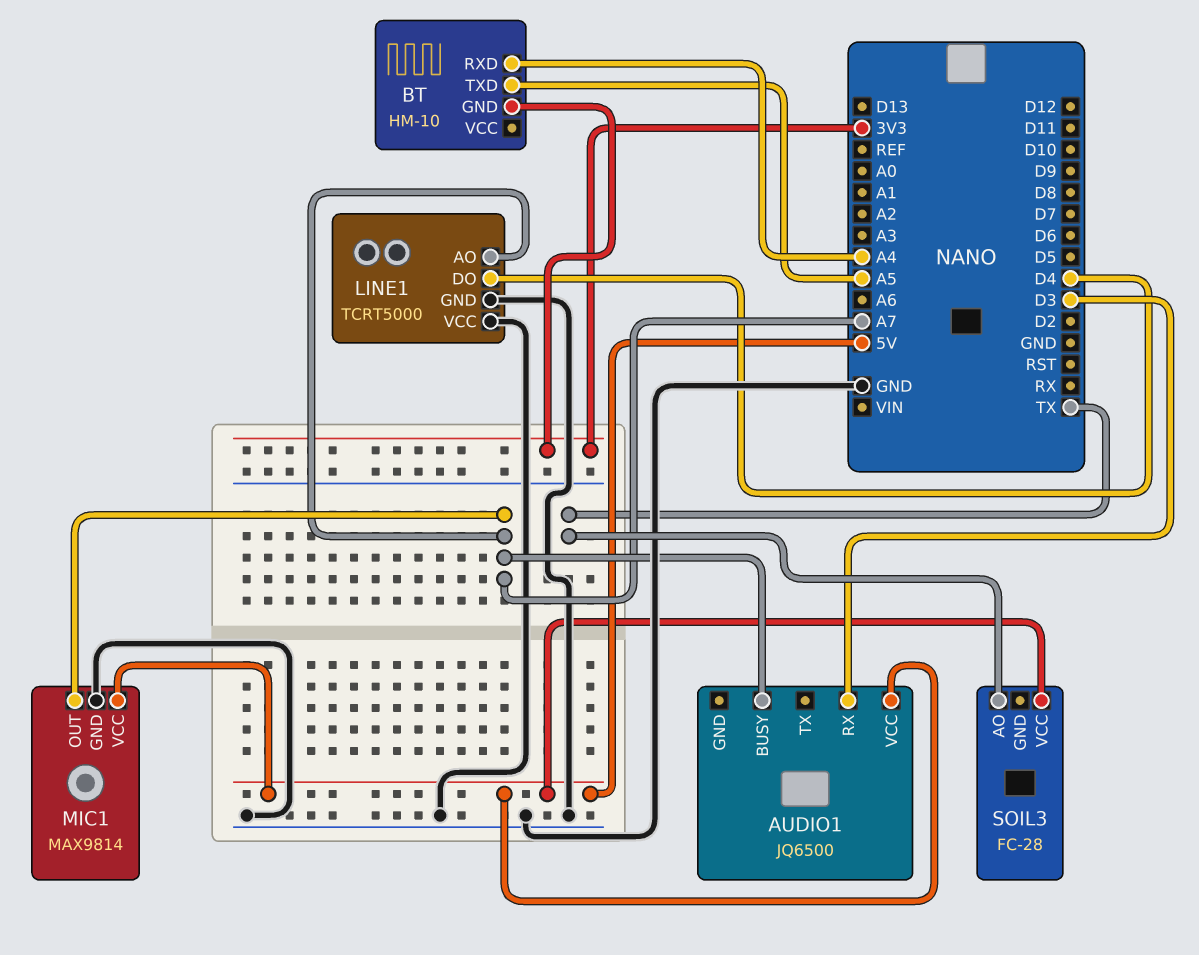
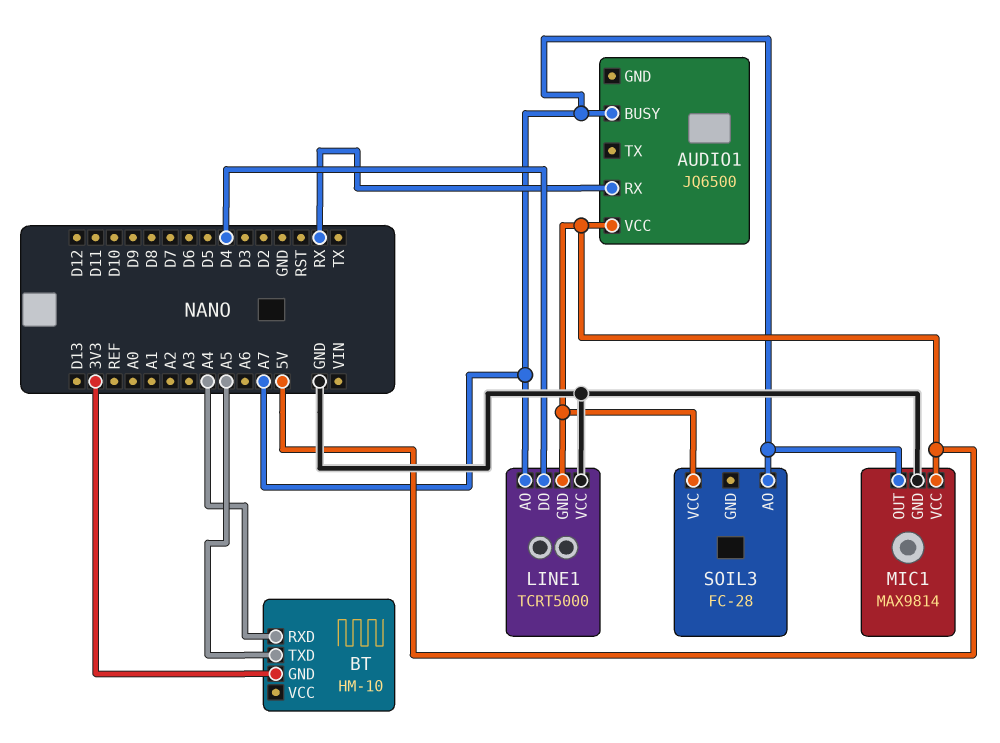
AUDIO1 pin RX: D3 -> RX
LINE1 pin GND: GND -> 5V
SOIL3 pin AO: TX -> A7

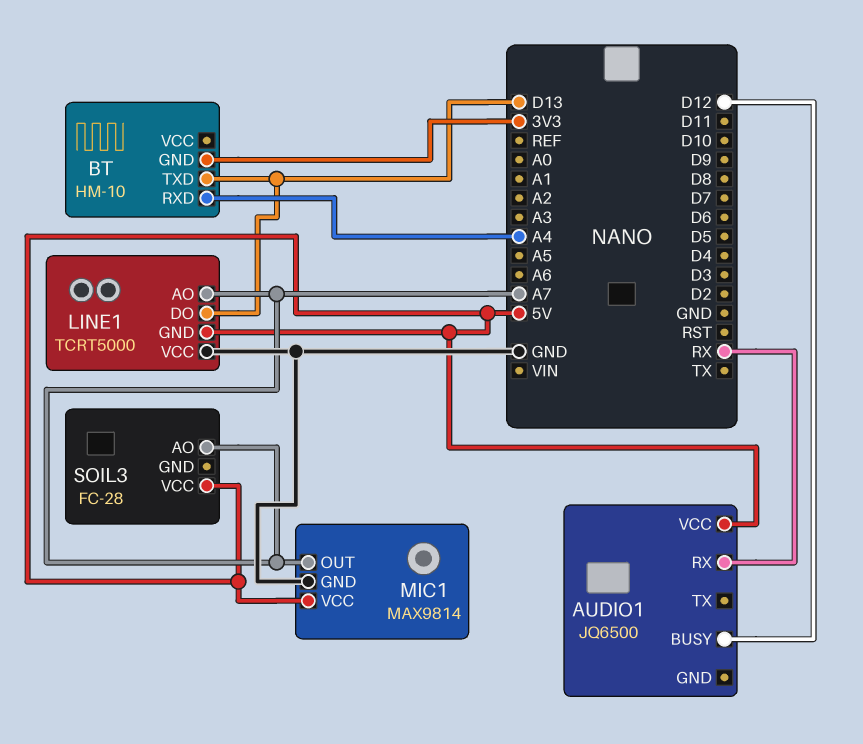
AUDIO1 pin BUSY: A7 -> D12
BT pin TXD: A5 -> D13
LINE1 pin DO: D4 -> D13

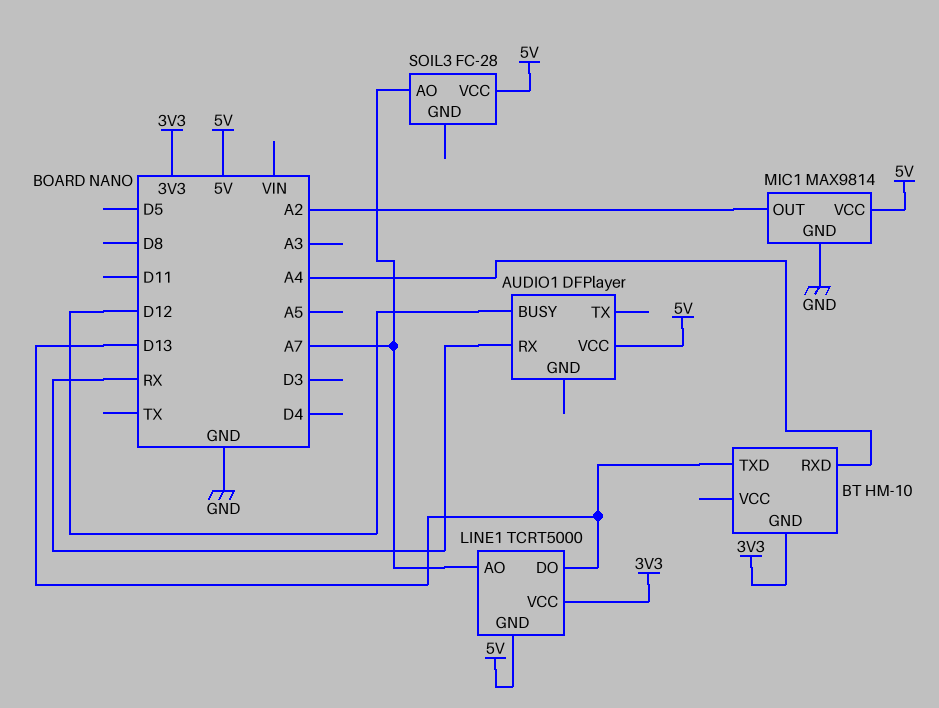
AUDIO1: JQ6500 -> DFPlayer
LINE1 pin VCC: GND -> 3V3
MIC1 pin OUT: A7 -> A2

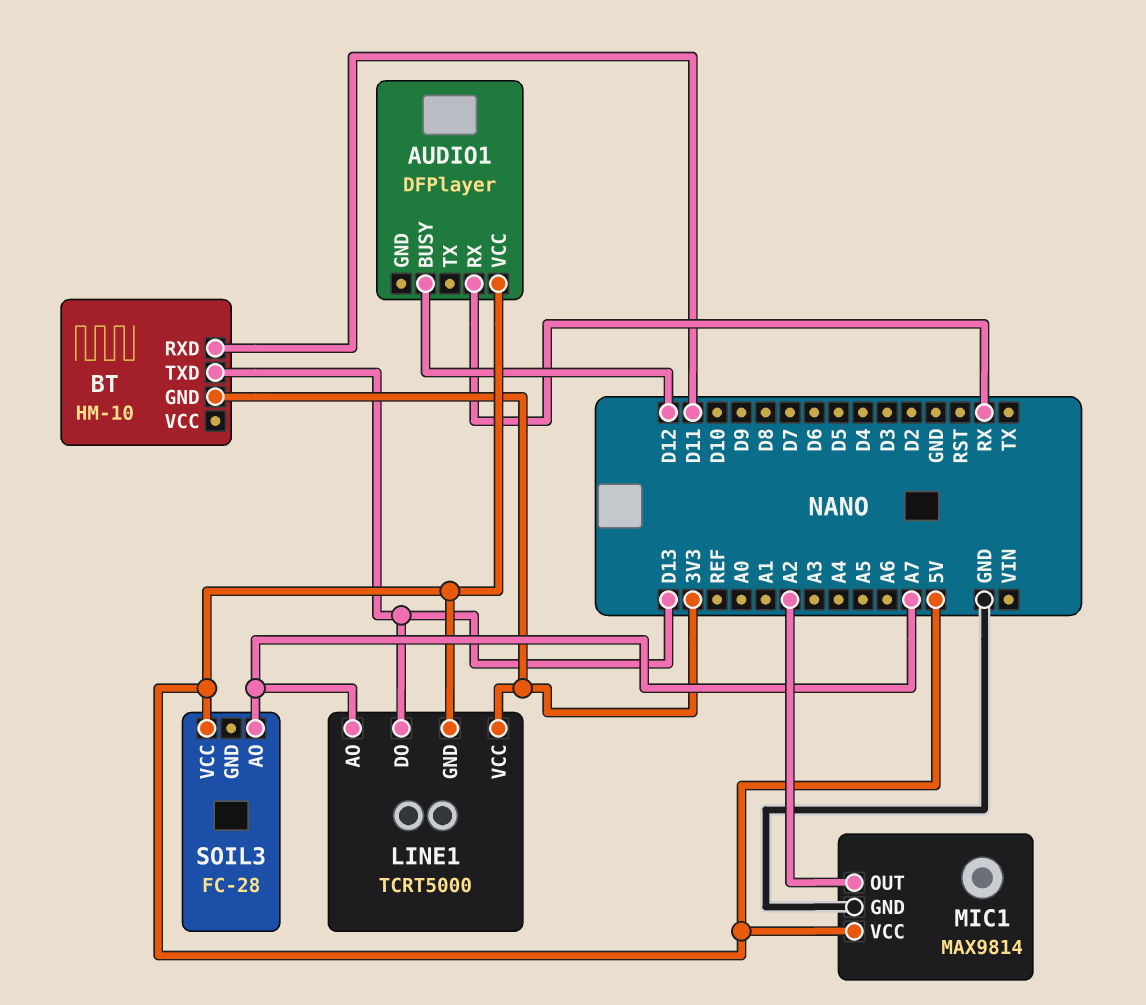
BT pin RXD: A4 -> D11

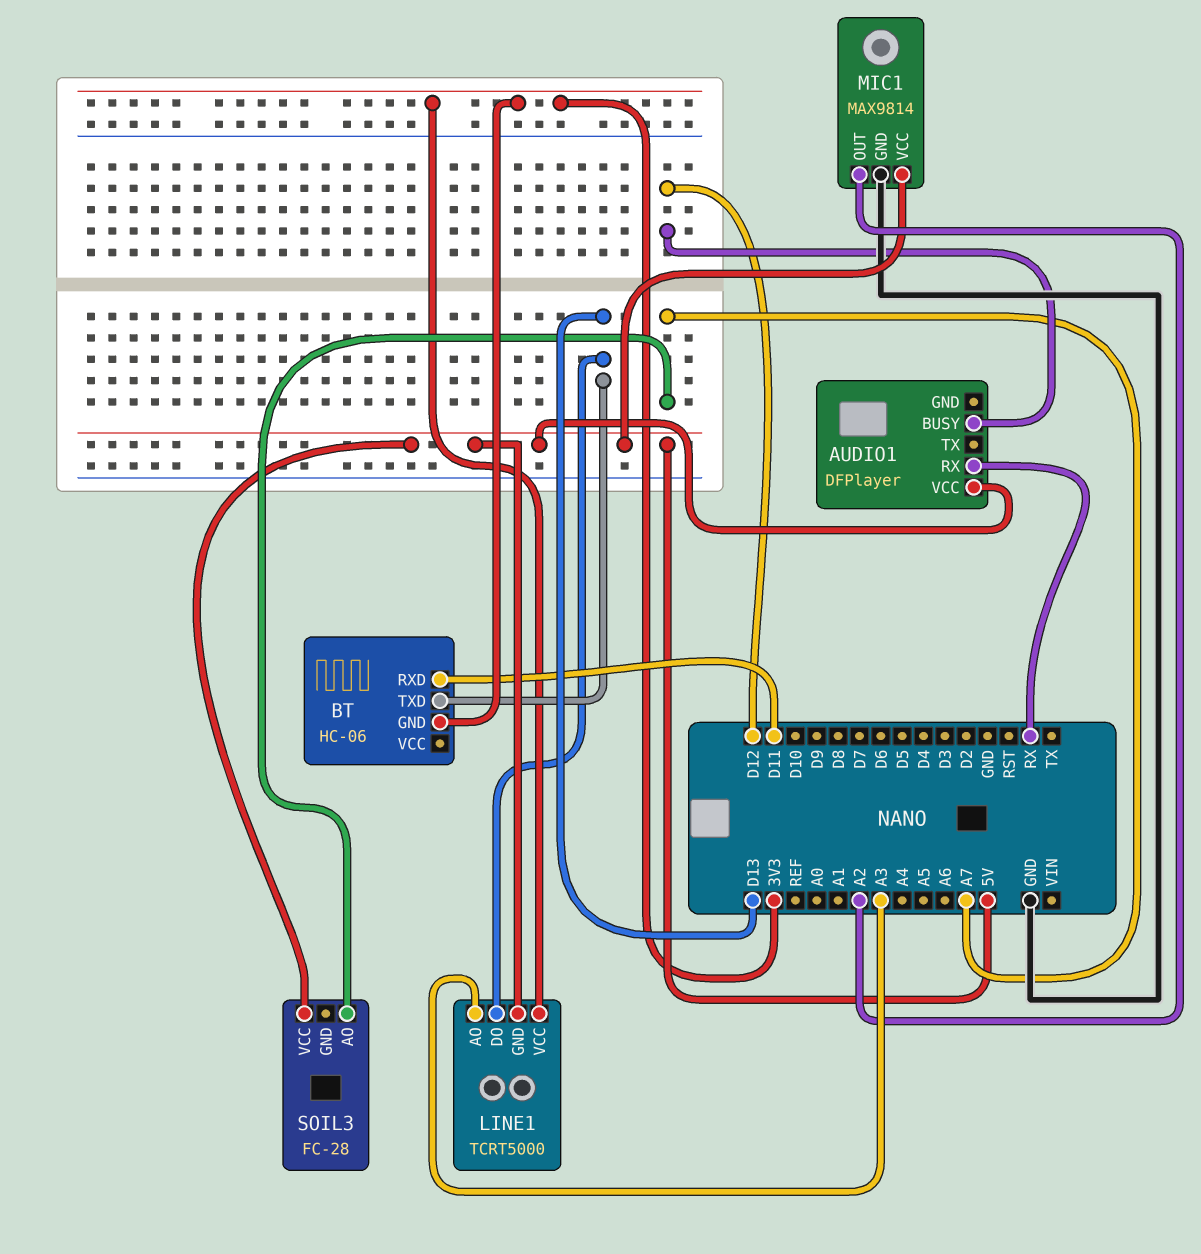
BT: HM-10 -> HC-06
LINE1 pin AO: A7 -> A3

